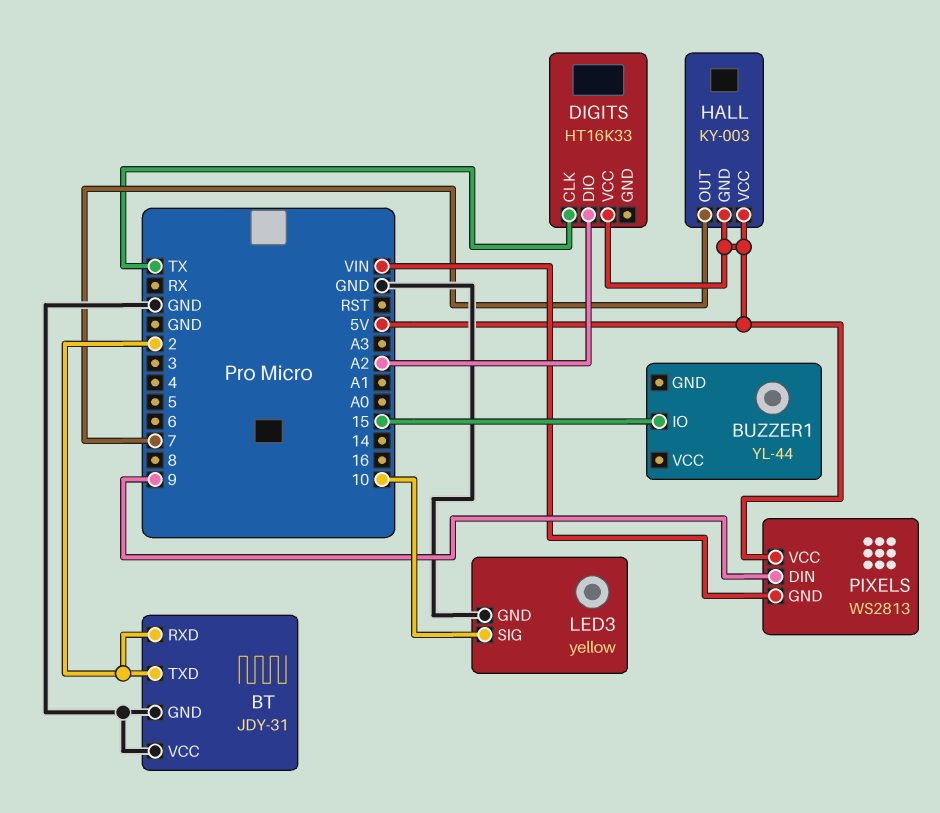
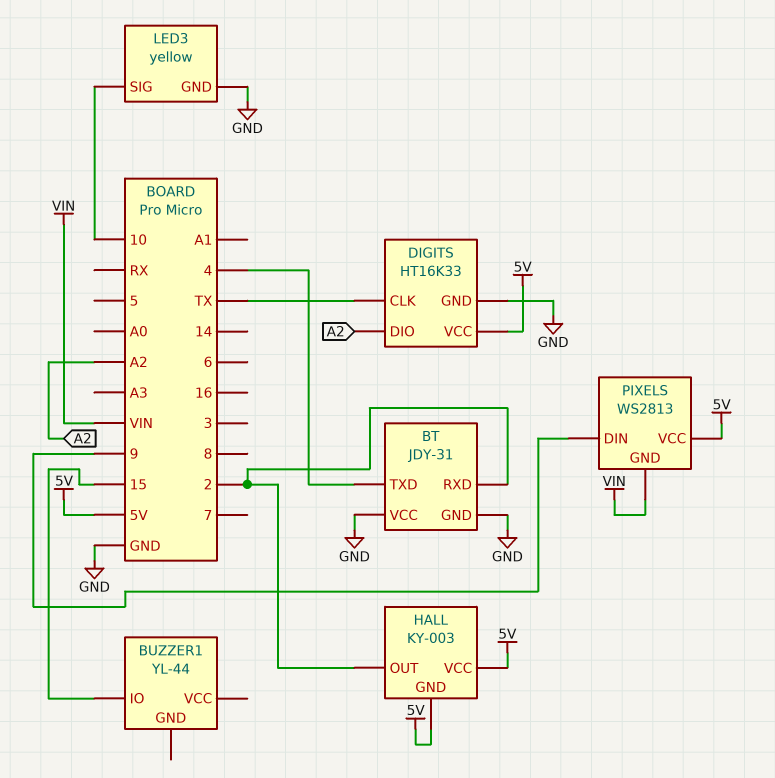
BT pin TXD: 2 -> 4
DIGITS pin GND: none -> GND
HALL pin OUT: 7 -> 2

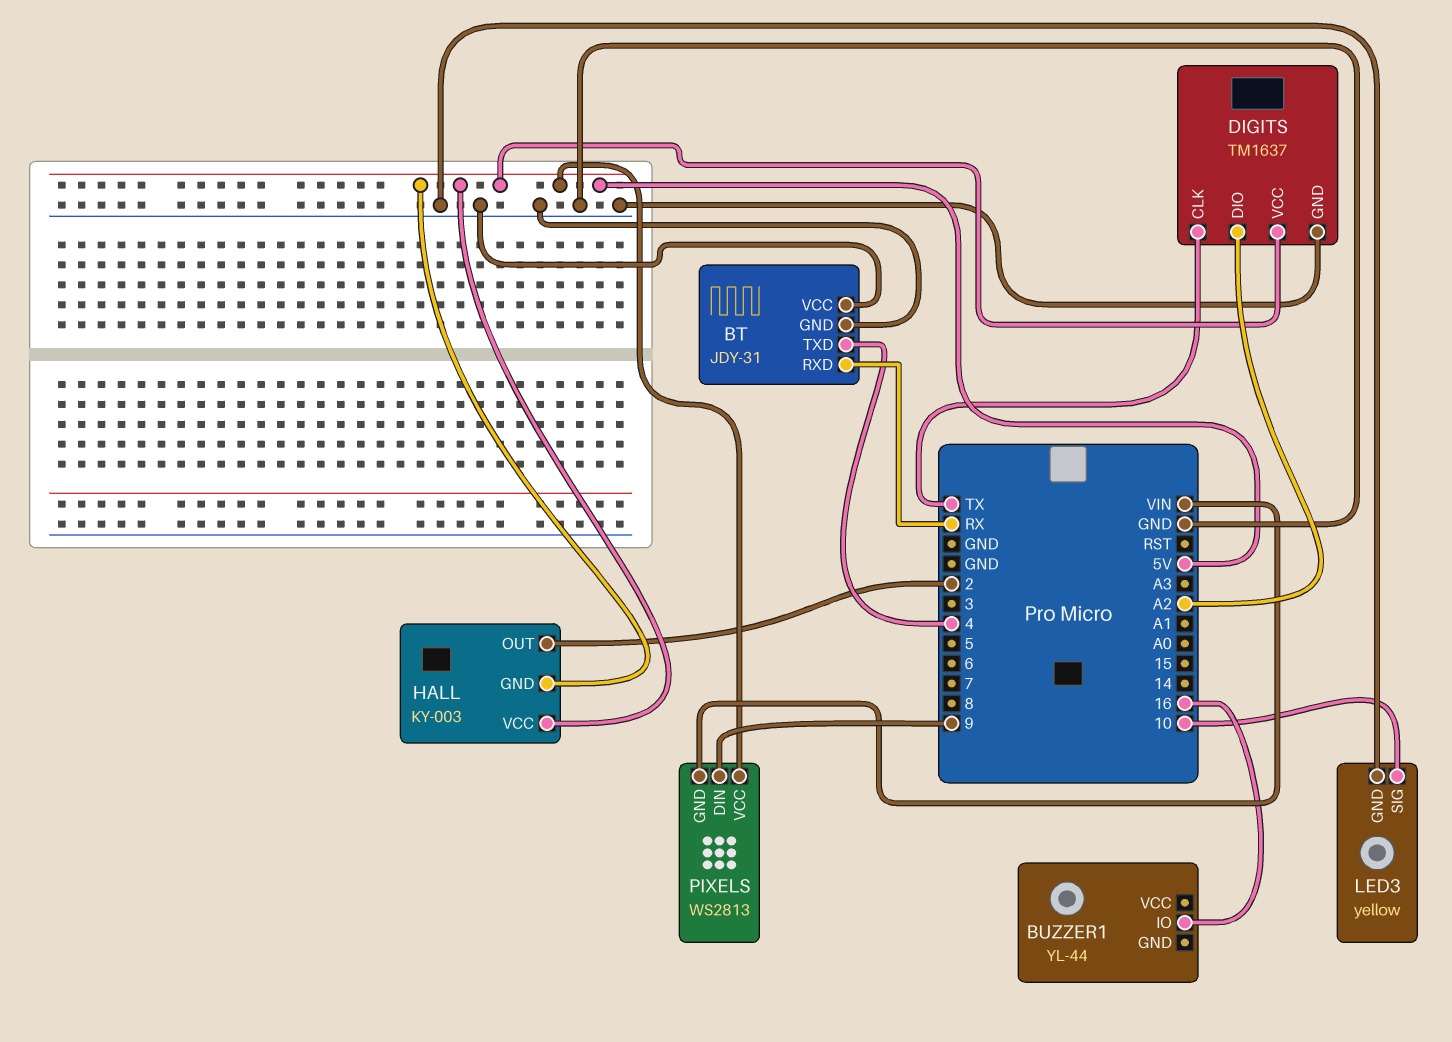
BT pin RXD: 2 -> RX
BUZZER1 pin IO: 15 -> 16
DIGITS: HT16K33 -> TM1637

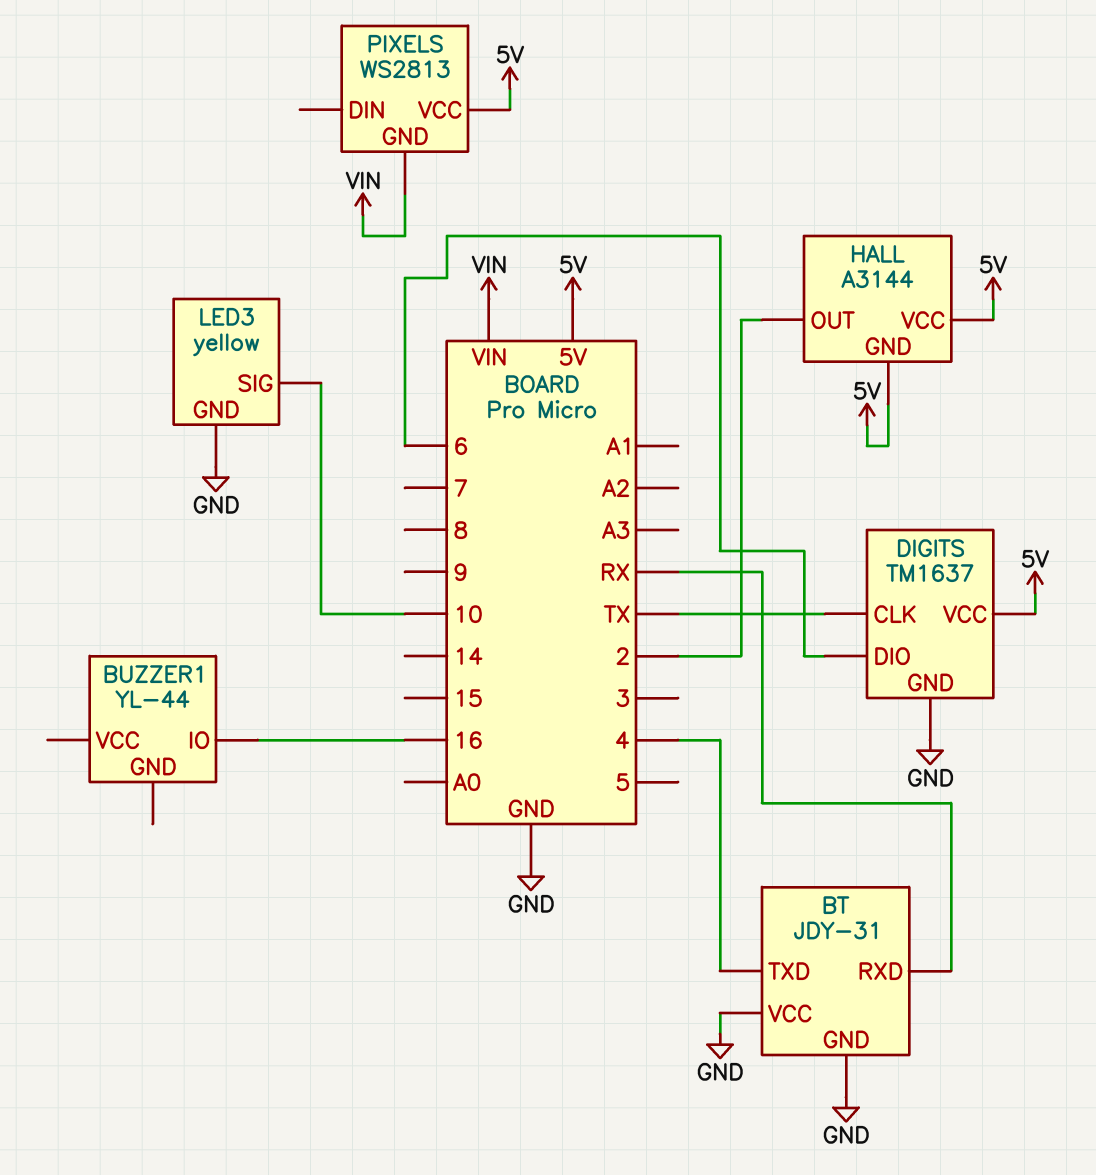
DIGITS pin DIO: A2 -> 6
HALL: KY-003 -> A3144
PIXELS pin DIN: 9 -> none

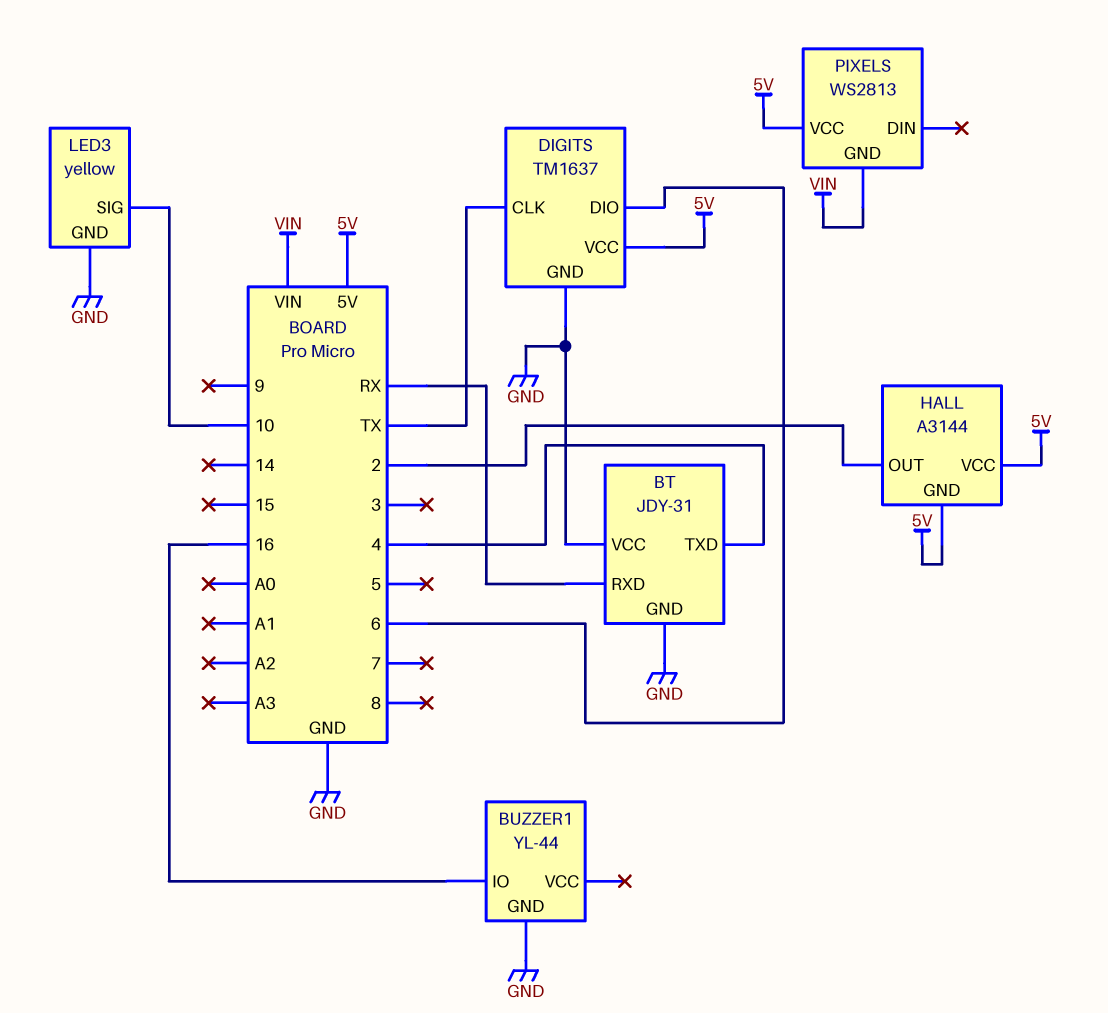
BUZZER1 pin GND: none -> GND

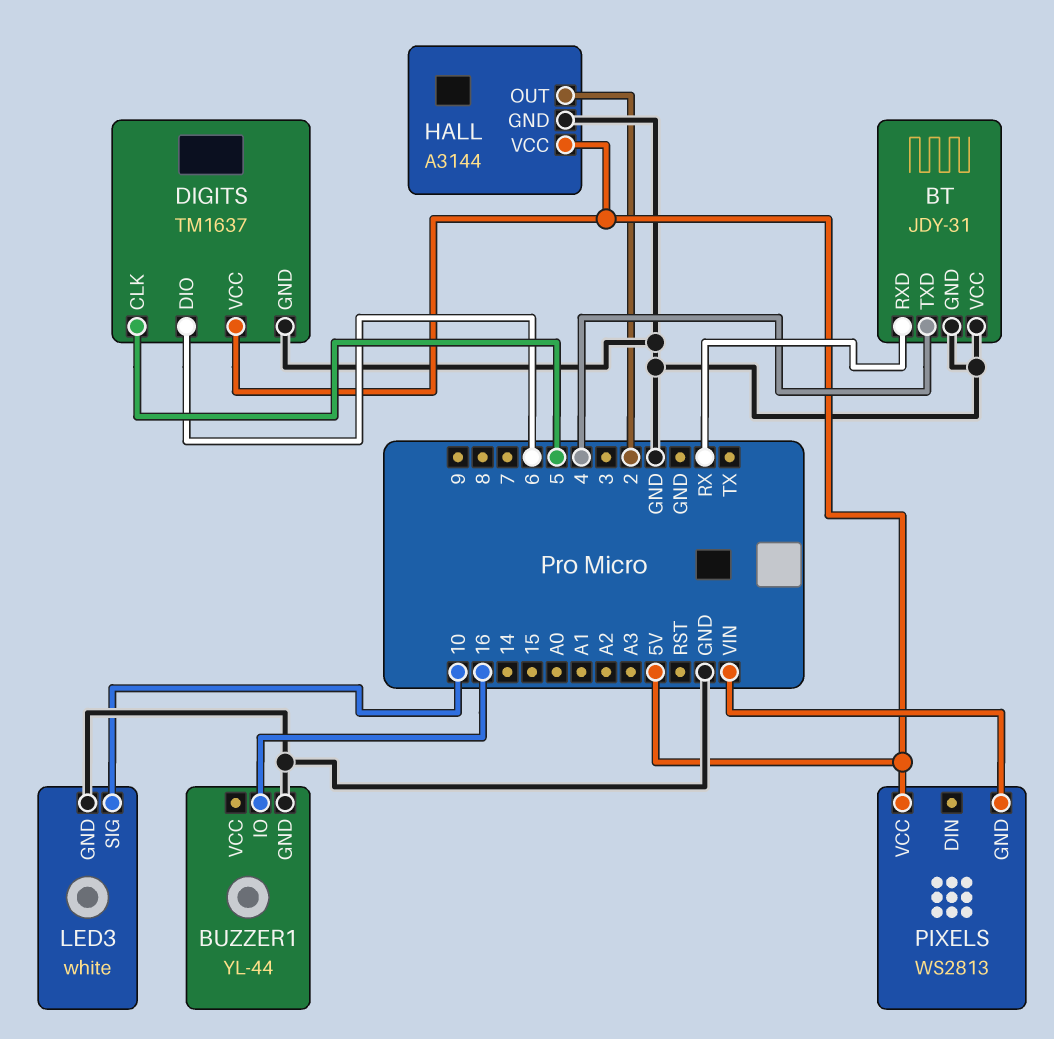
DIGITS pin CLK: TX -> 5
HALL pin GND: 5V -> GND
LED3: yellow -> white

